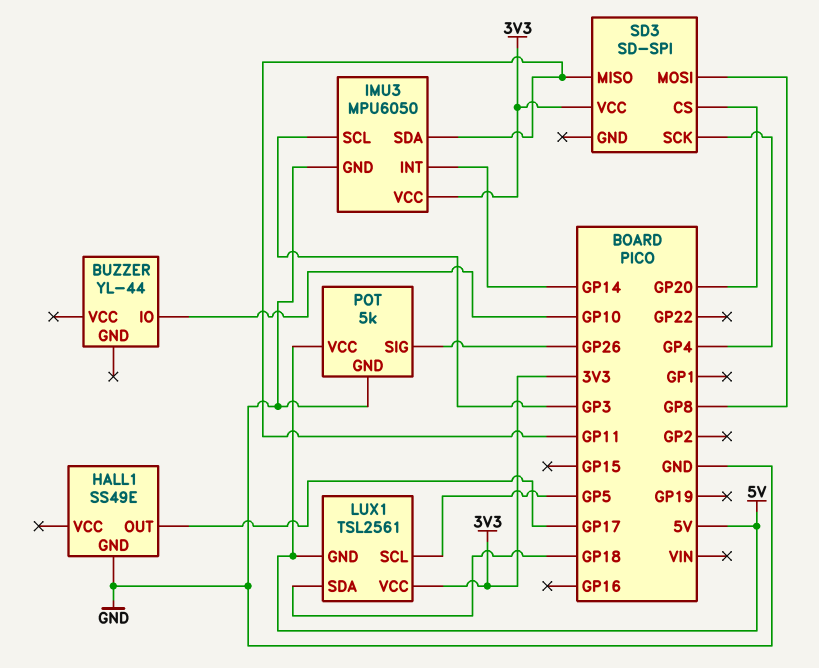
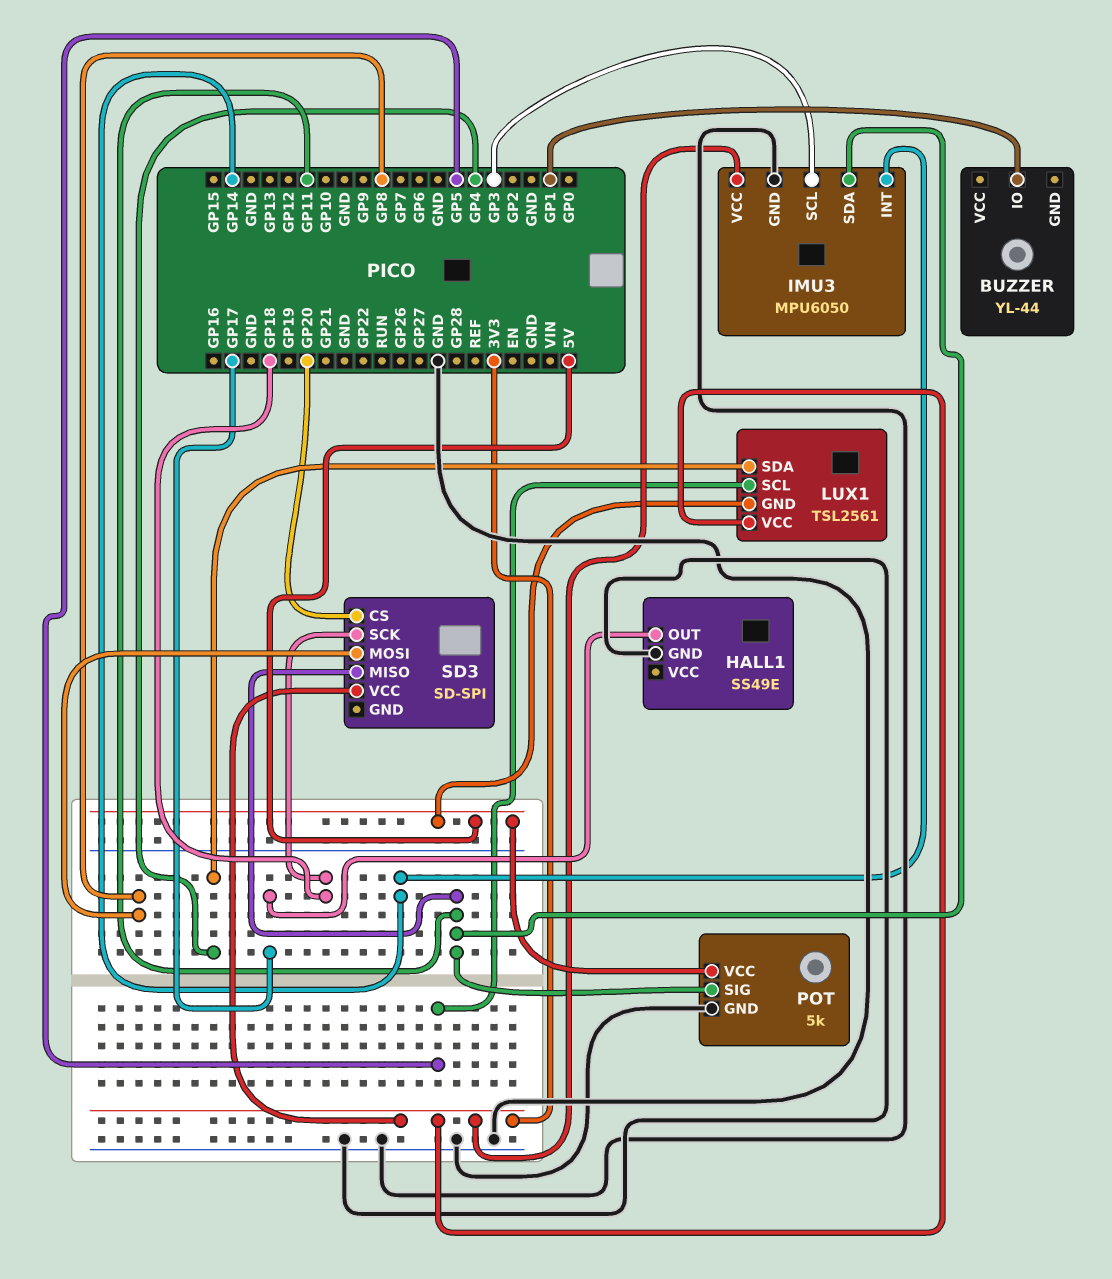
BUZZER pin IO: GP10 -> GP1
LUX1 pin SDA: GP18 -> GP4
POT pin SIG: GP26 -> GP11
SD3 pin SCK: GP4 -> GP18

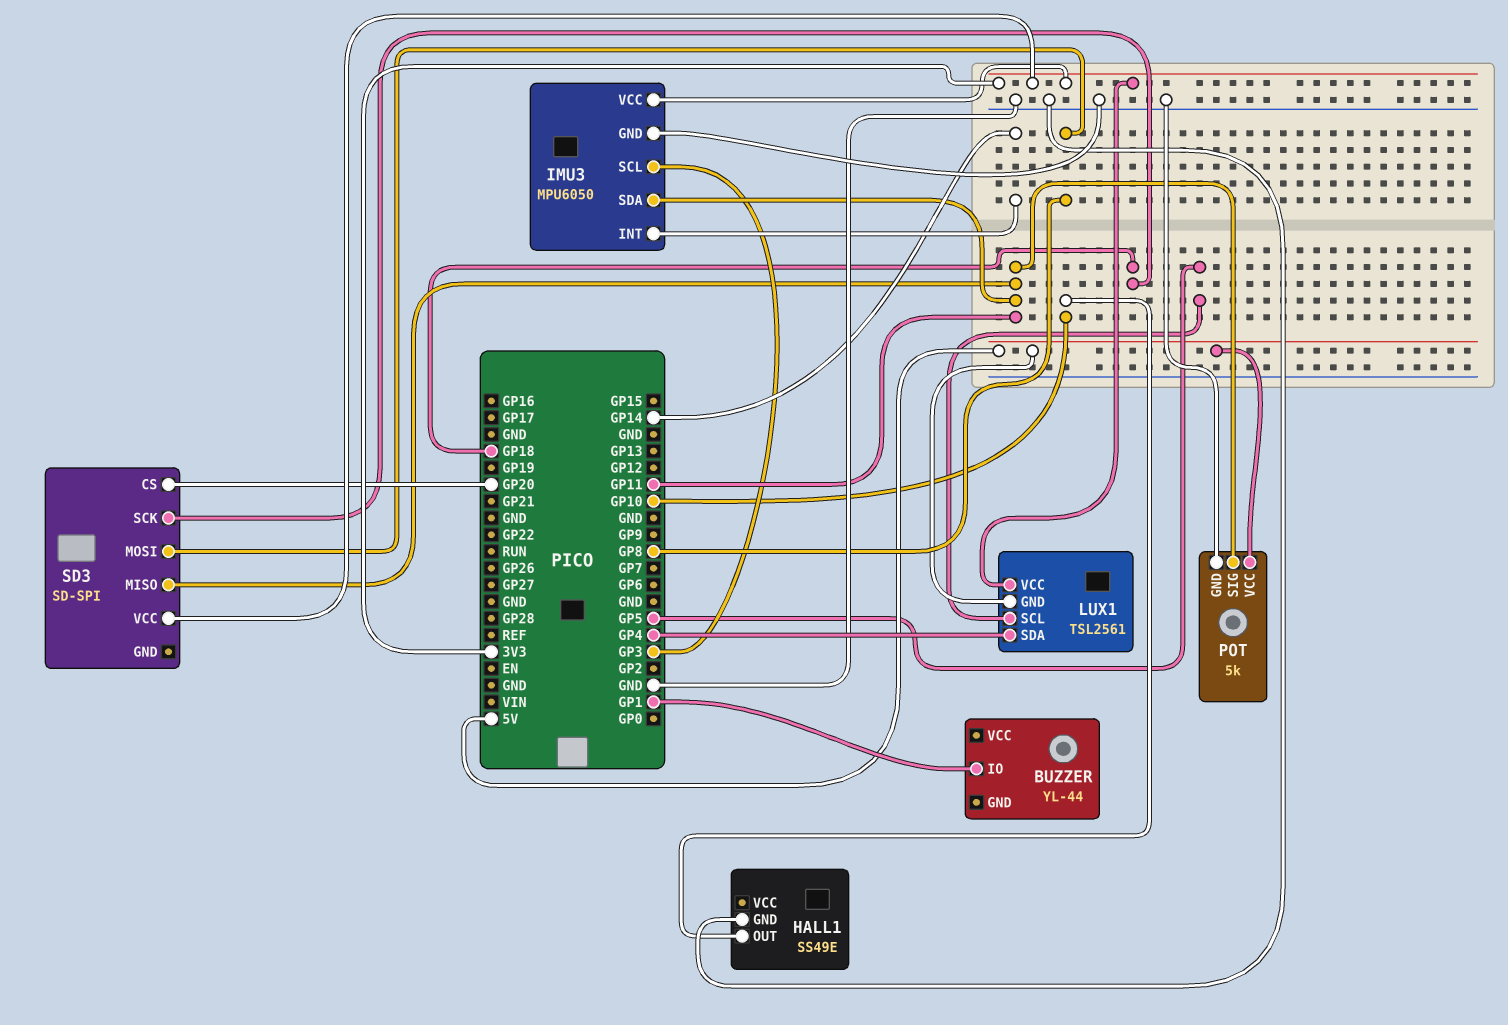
HALL1 pin OUT: GP17 -> GP10

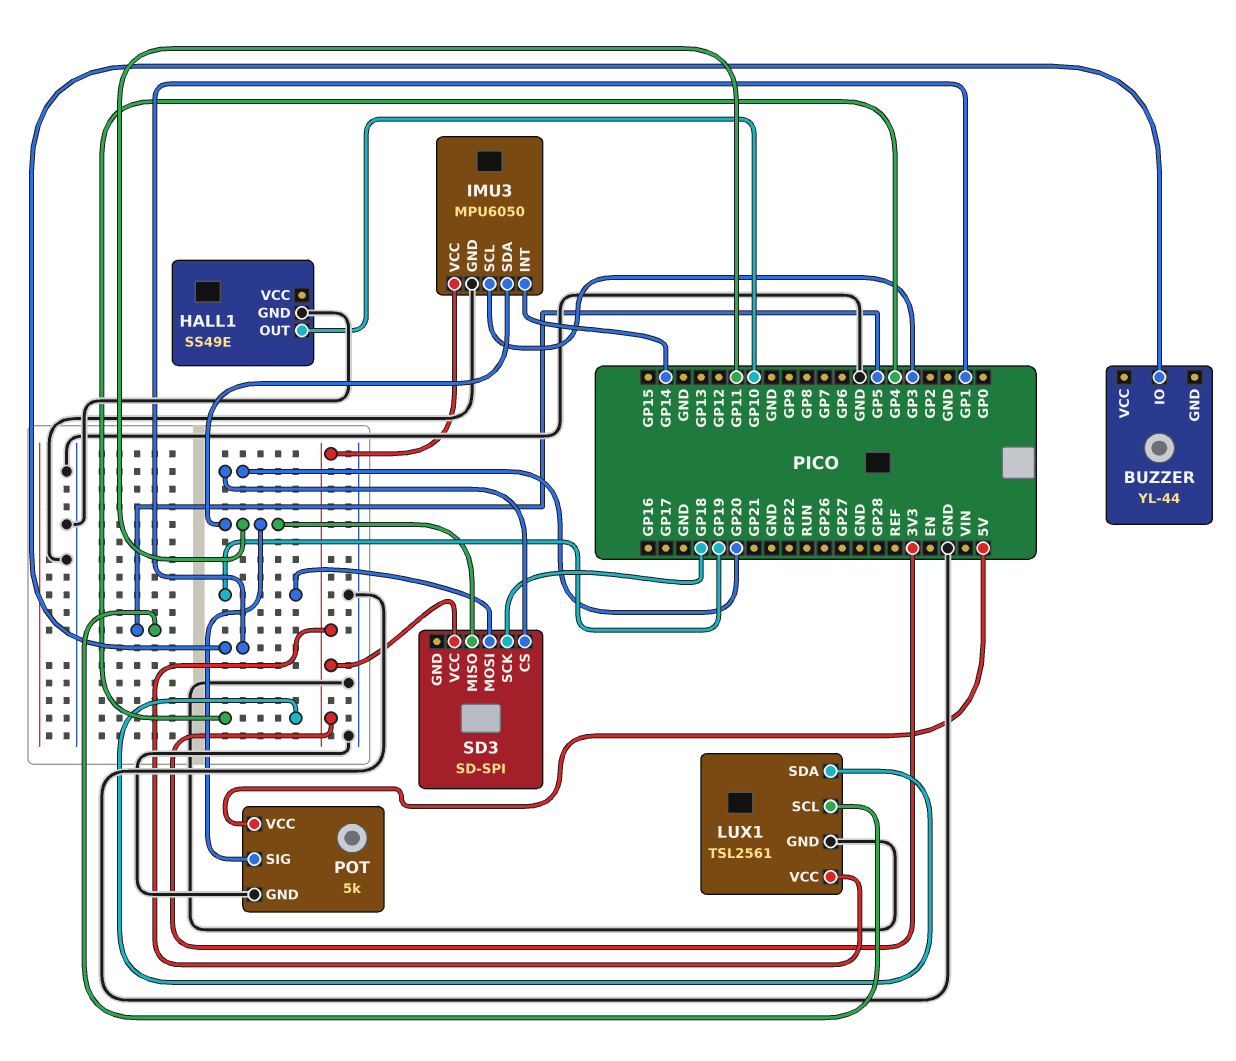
LUX1 pin GND: 5V -> GND
SD3 pin MOSI: GP8 -> GP19

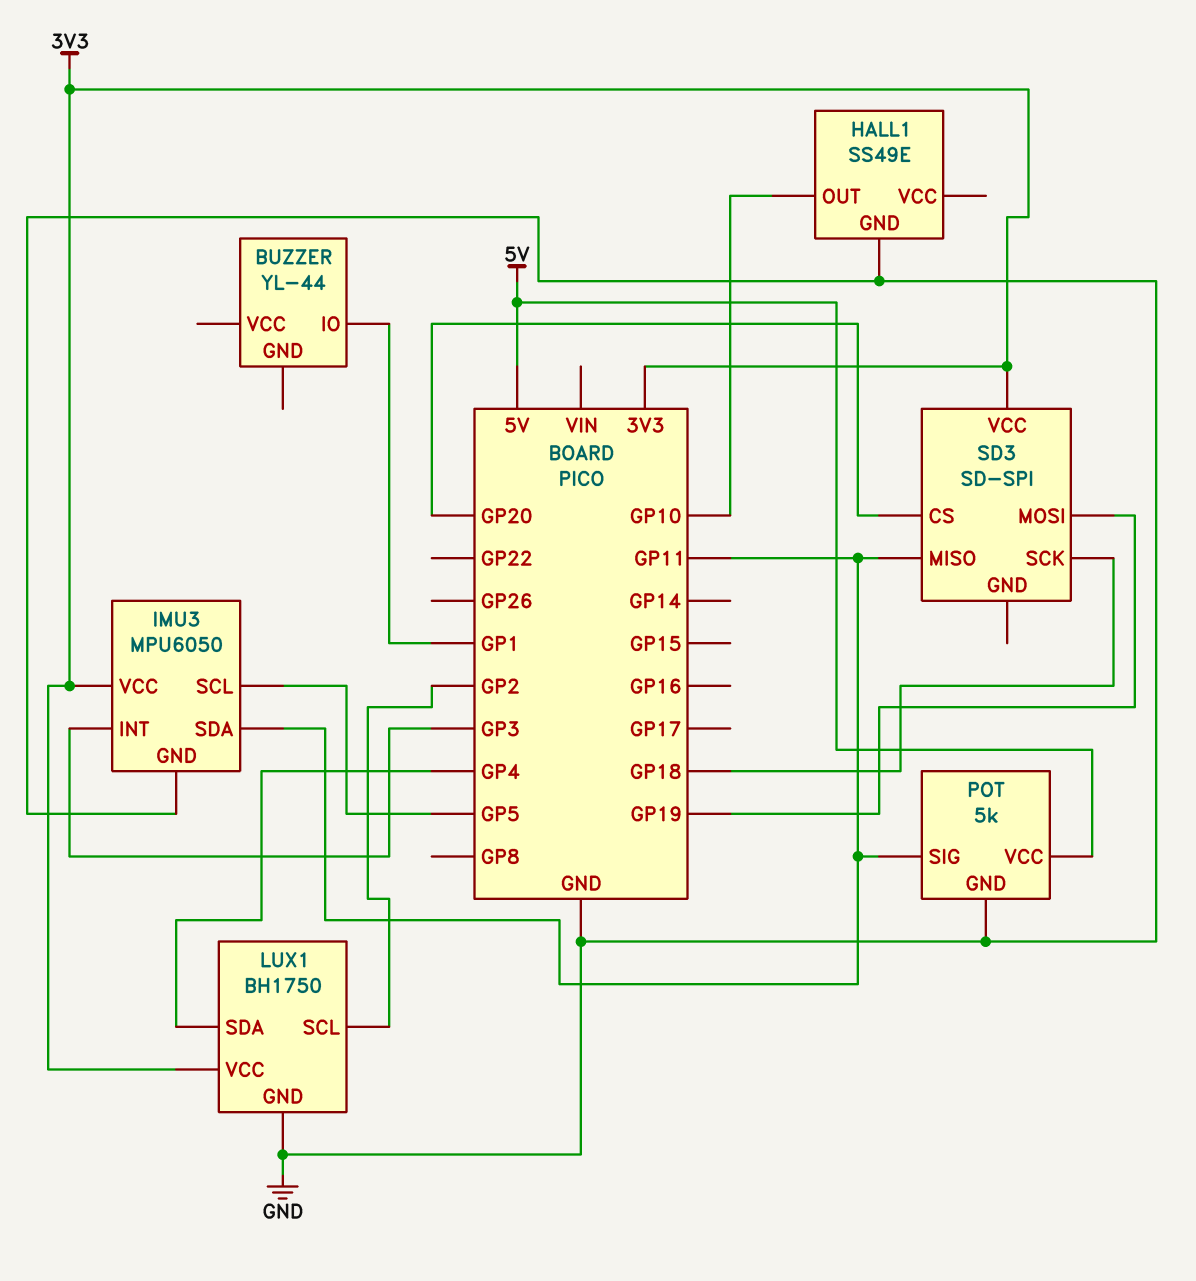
IMU3 pin INT: GP14 -> GP3
IMU3 pin SCL: GP3 -> GP5
LUX1: TSL2561 -> BH1750
LUX1 pin SCL: GP5 -> GP2

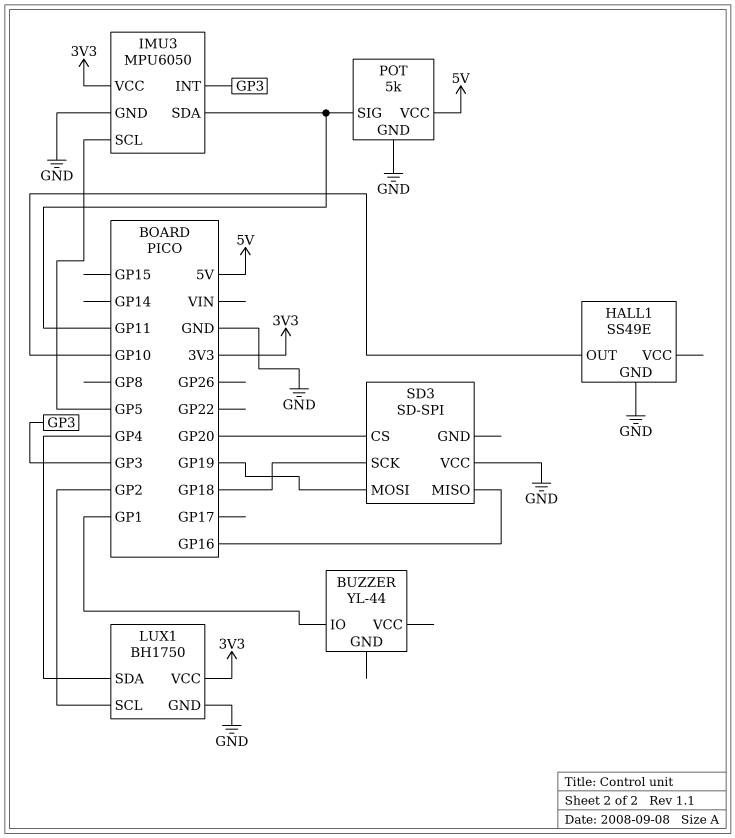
SD3 pin MISO: GP11 -> GP16
SD3 pin VCC: 3V3 -> GND

